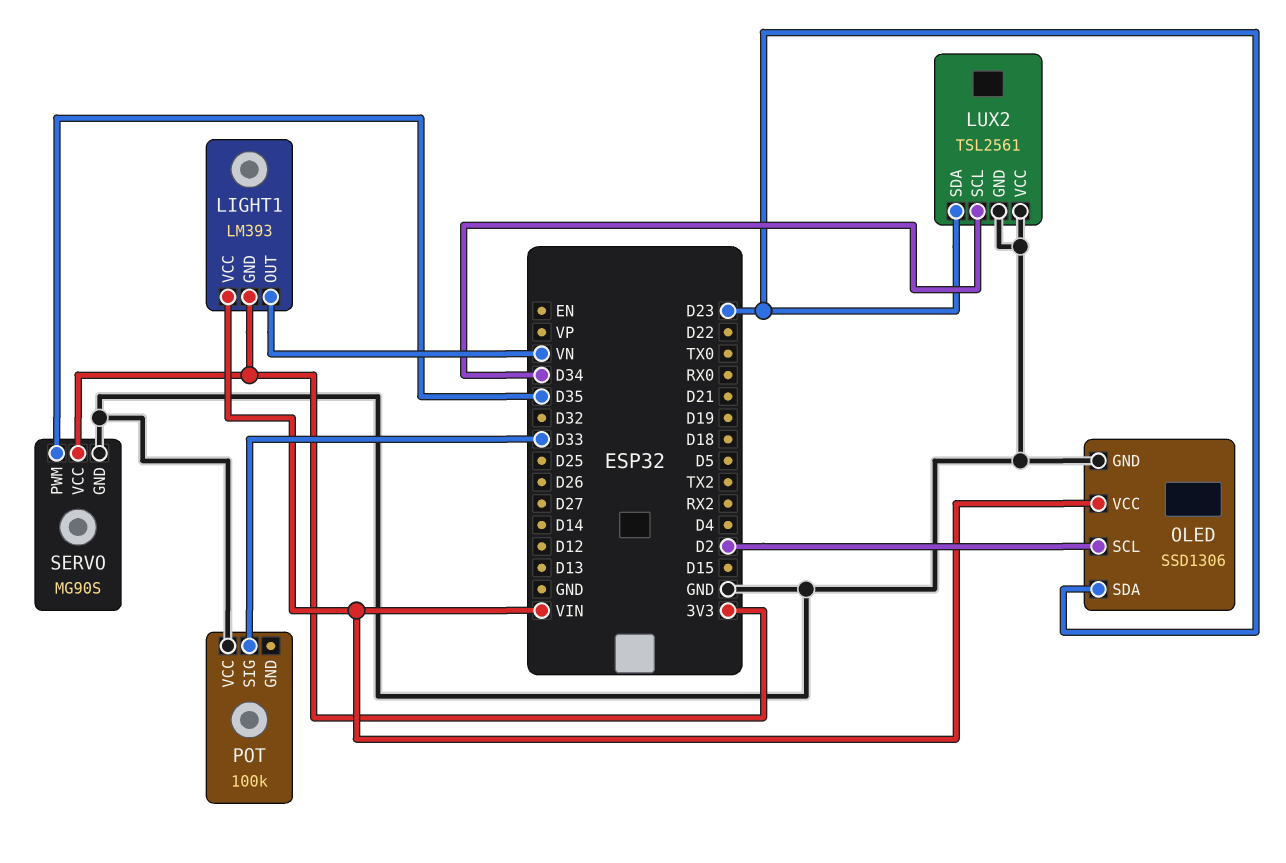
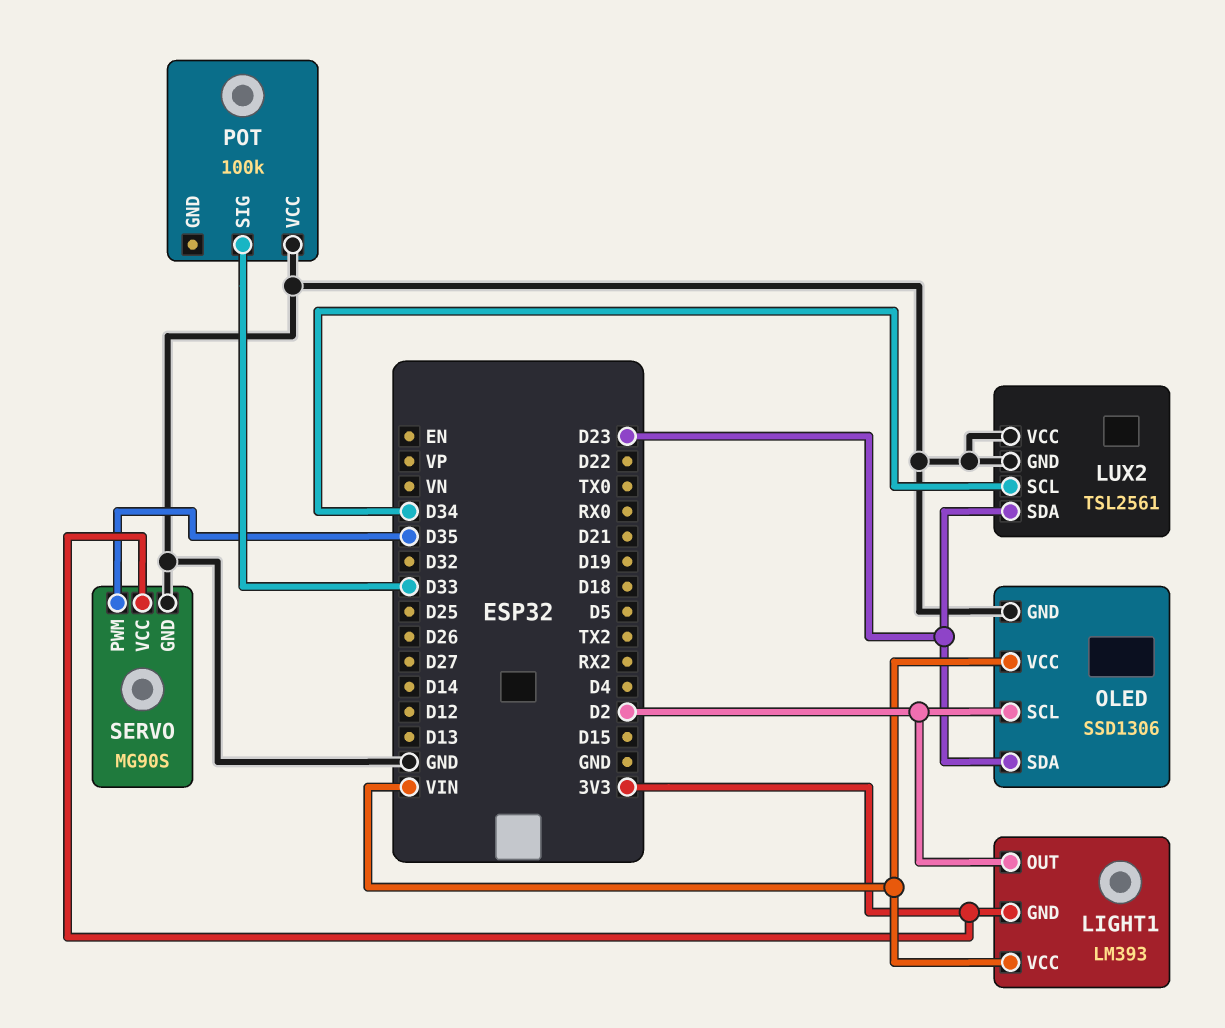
LIGHT1 pin OUT: VN -> D2

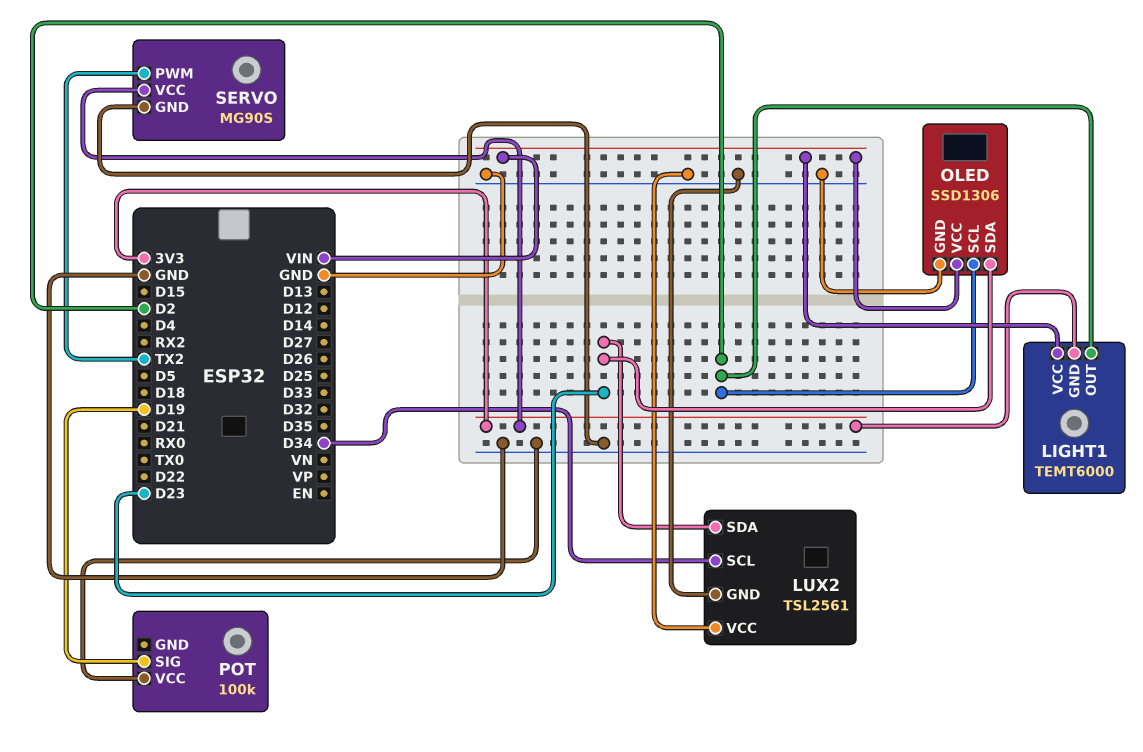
LIGHT1: LM393 -> TEMT6000
POT pin SIG: D33 -> D19
SERVO pin PWM: D35 -> TX2

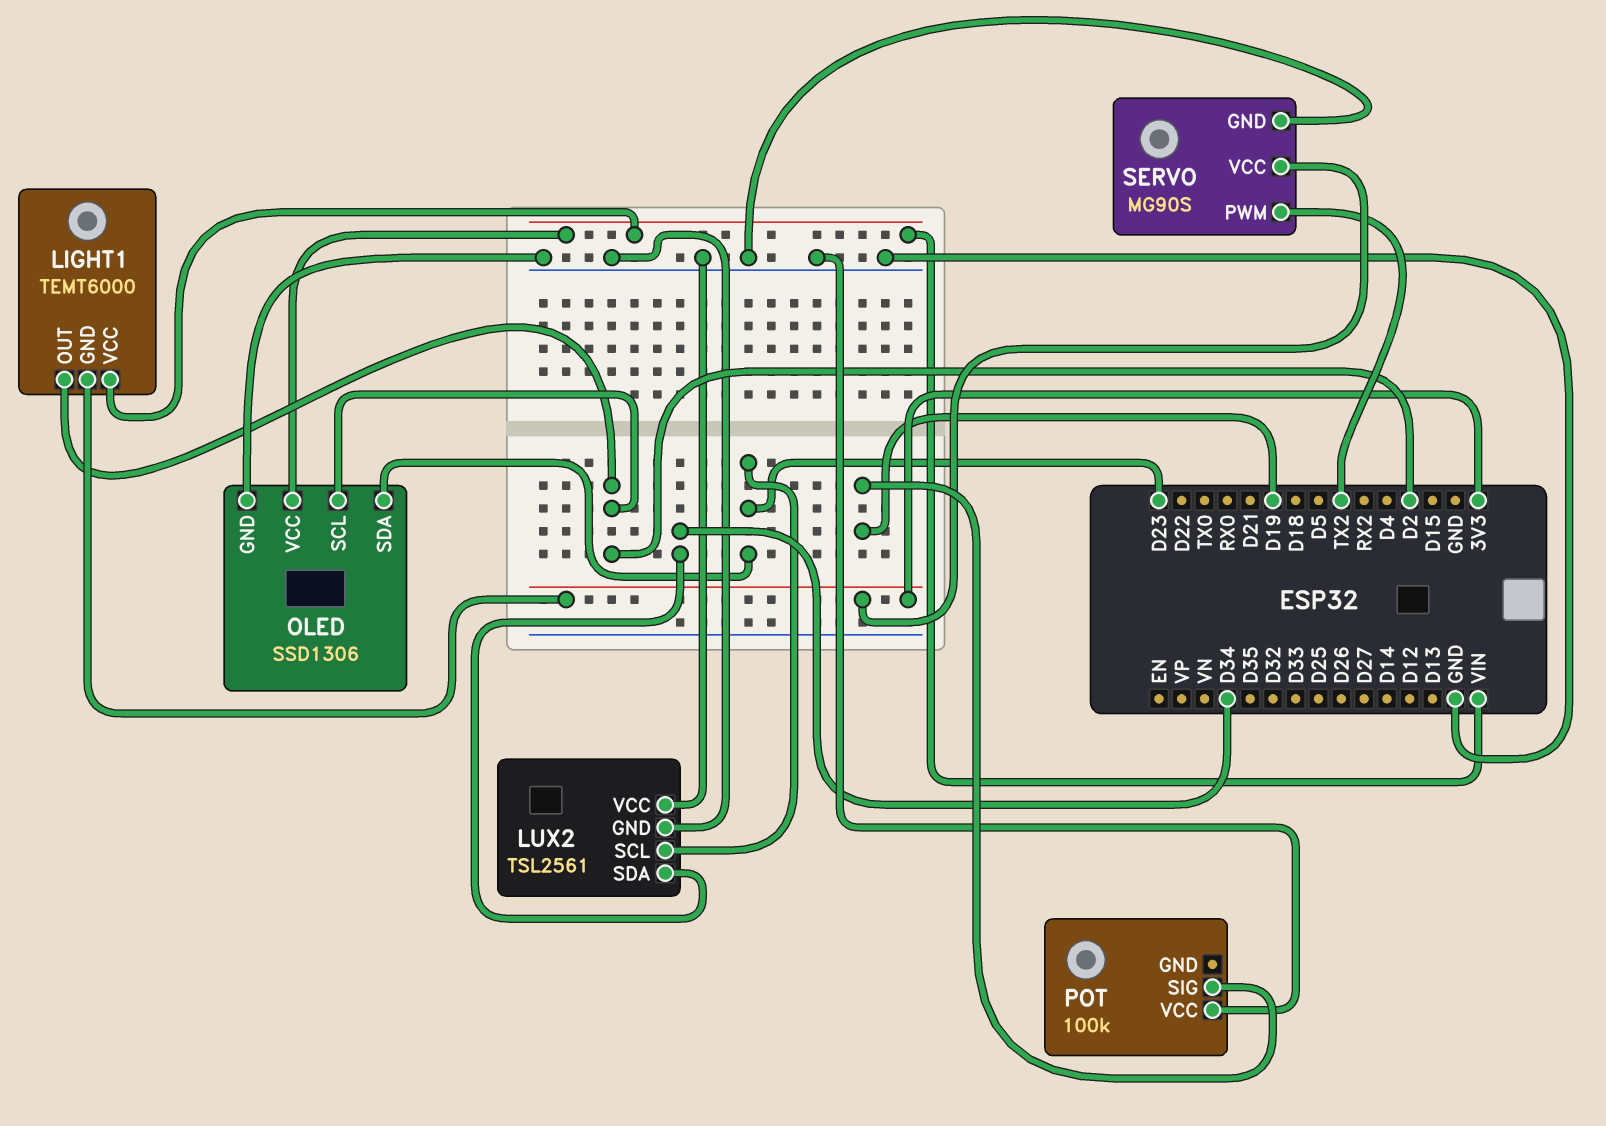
LUX2 pin SCL: D34 -> D23
LUX2 pin SDA: D23 -> D34

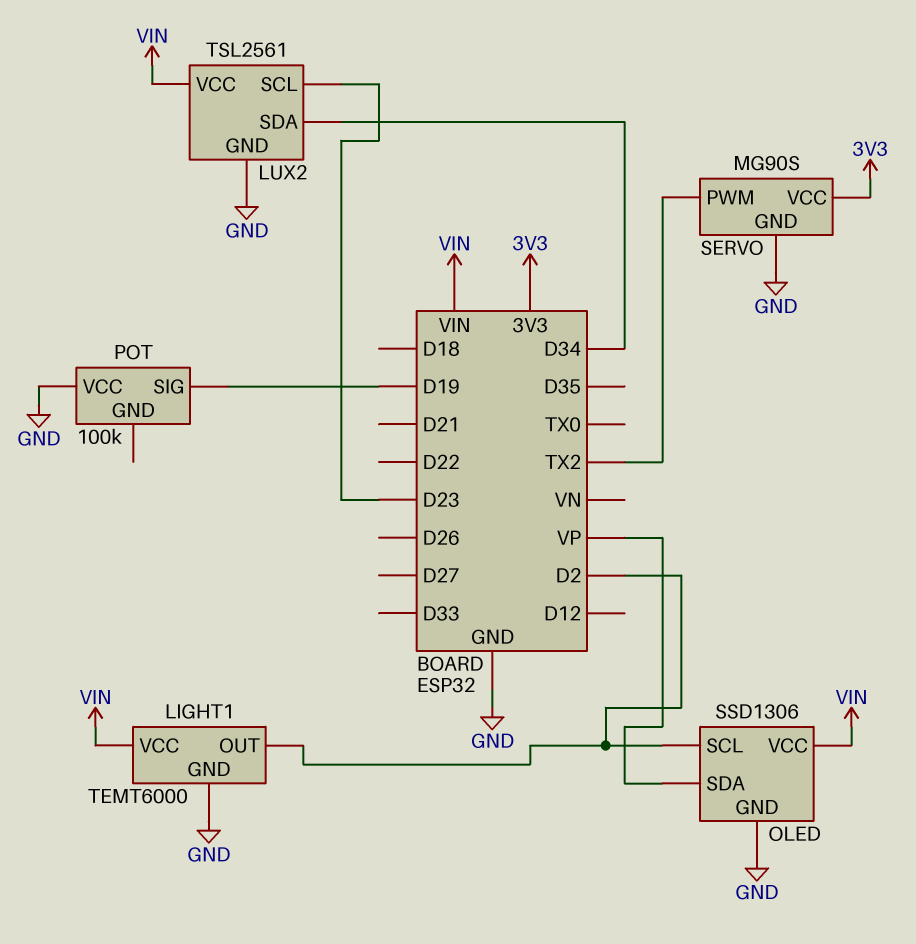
LIGHT1 pin GND: 3V3 -> GND
LUX2 pin VCC: GND -> VIN
OLED pin SDA: D23 -> VP

